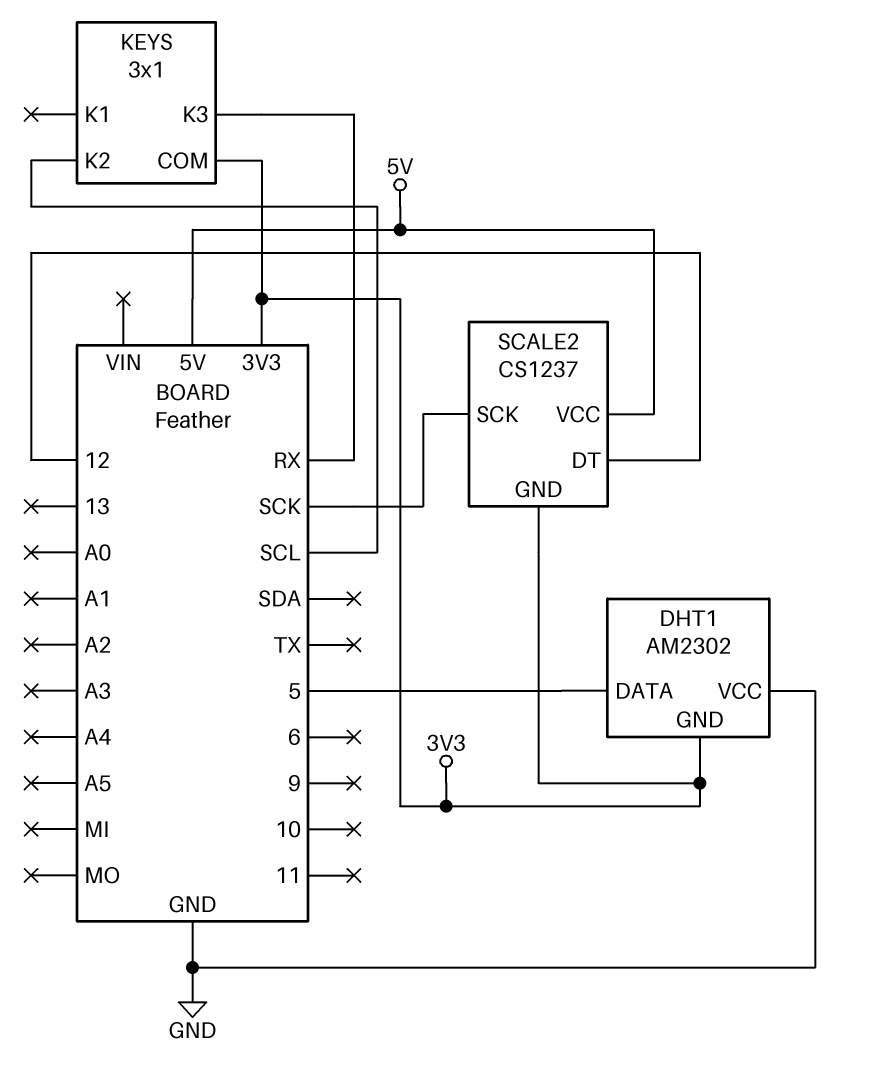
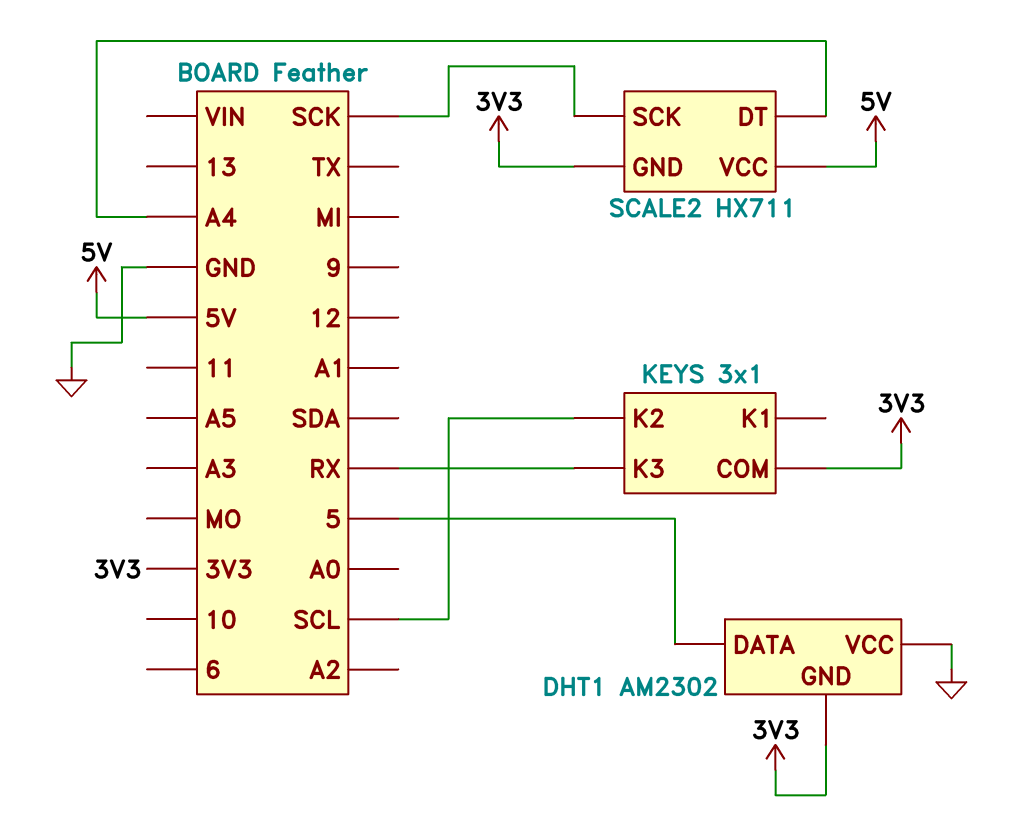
SCALE2: CS1237 -> HX711
SCALE2 pin DT: 12 -> A4

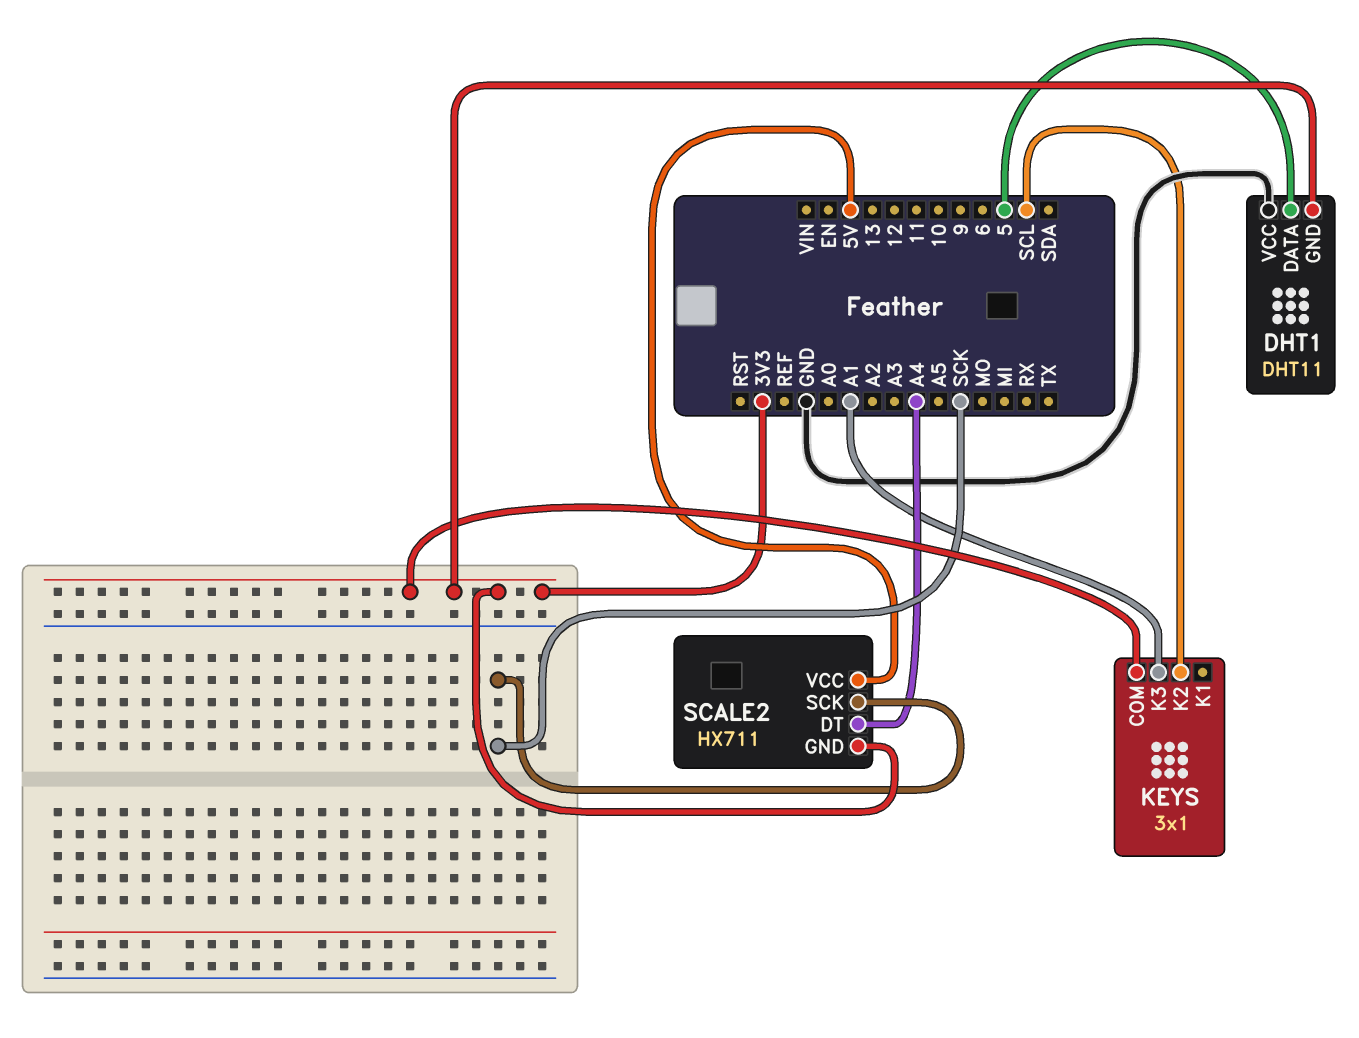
DHT1: AM2302 -> DHT11
KEYS pin K3: RX -> A1

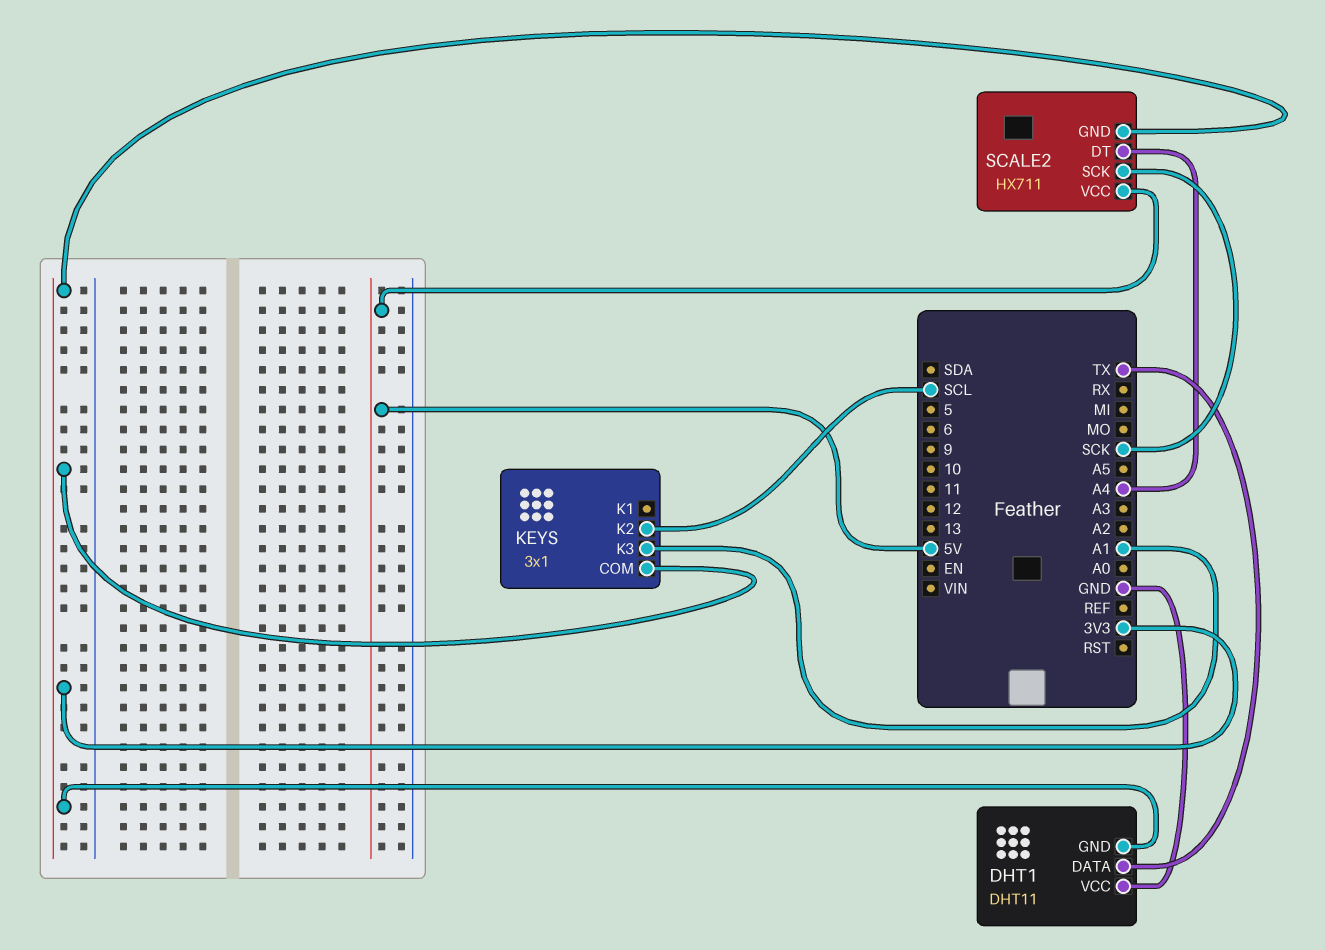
DHT1 pin DATA: 5 -> TX

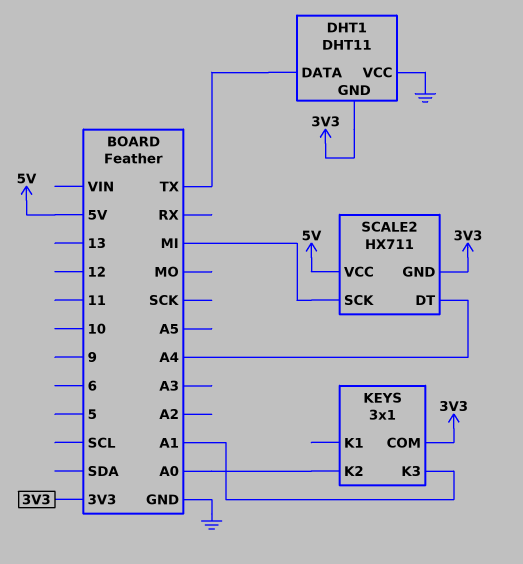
KEYS pin K2: SCL -> A0
SCALE2 pin SCK: SCK -> MI

